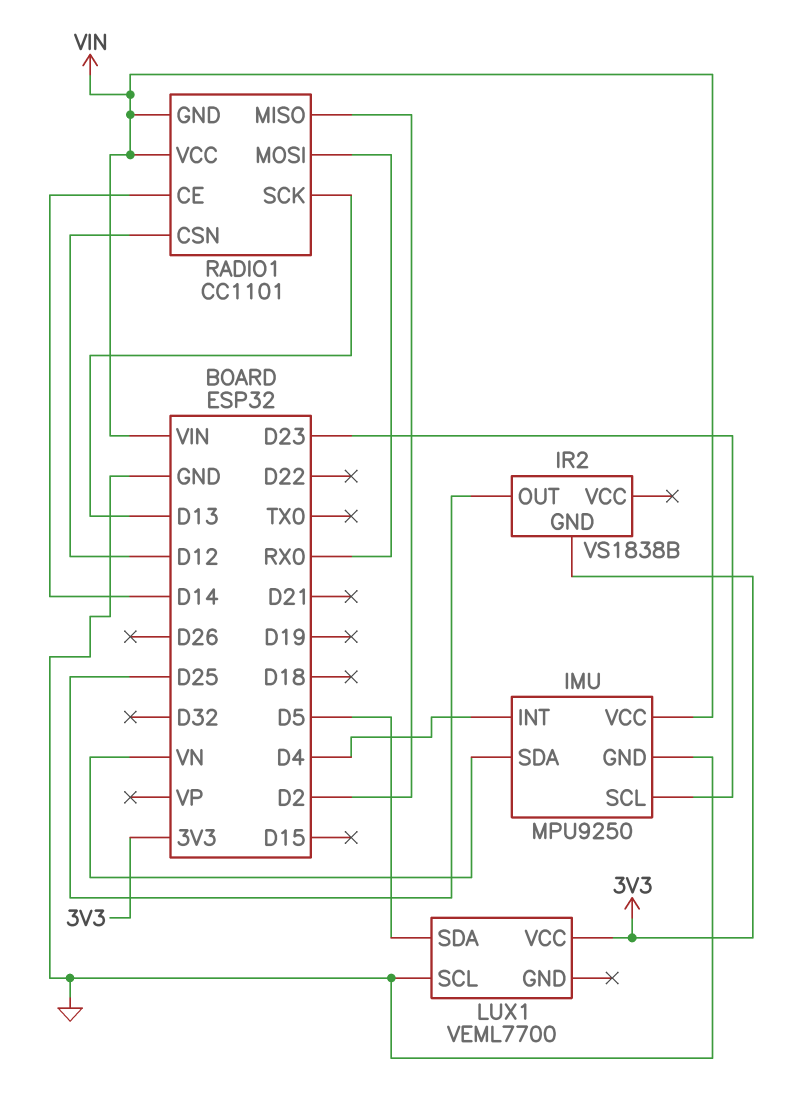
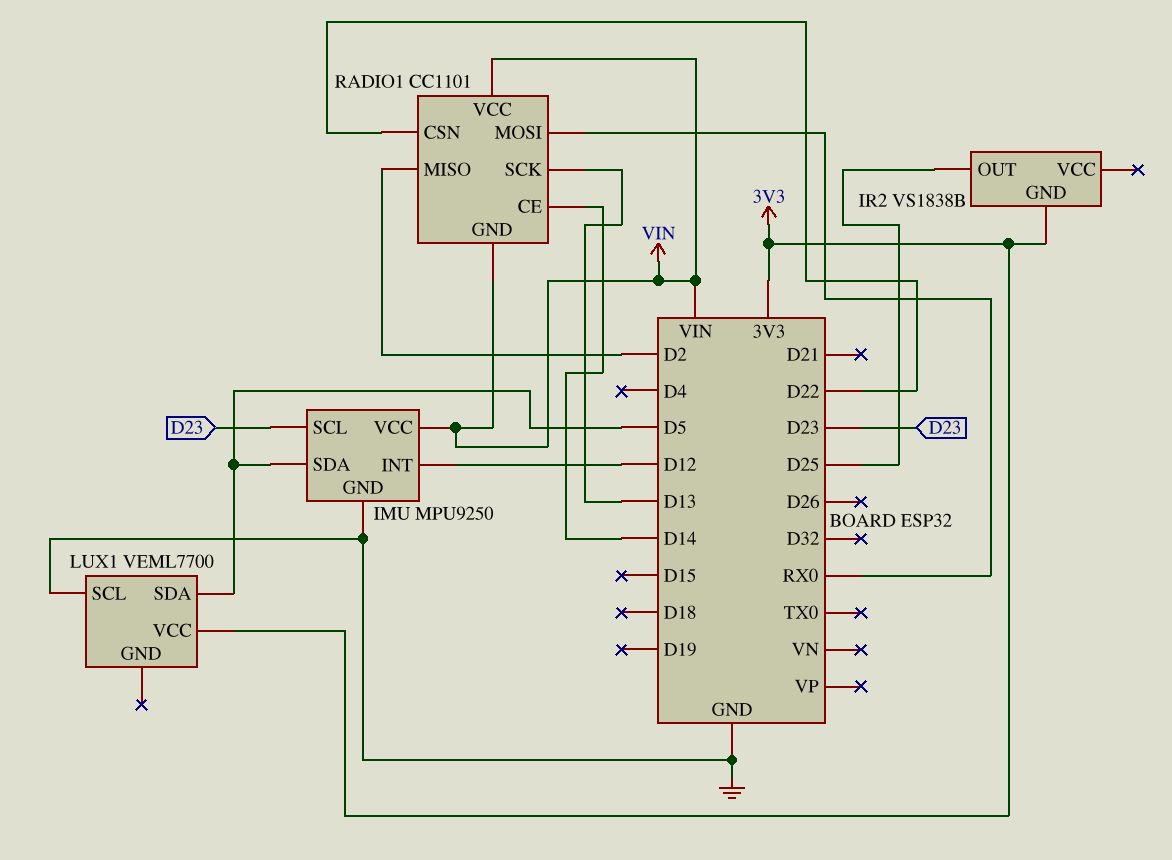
IMU pin INT: D4 -> D12
IMU pin SDA: VN -> D5
RADIO1 pin CSN: D12 -> D22

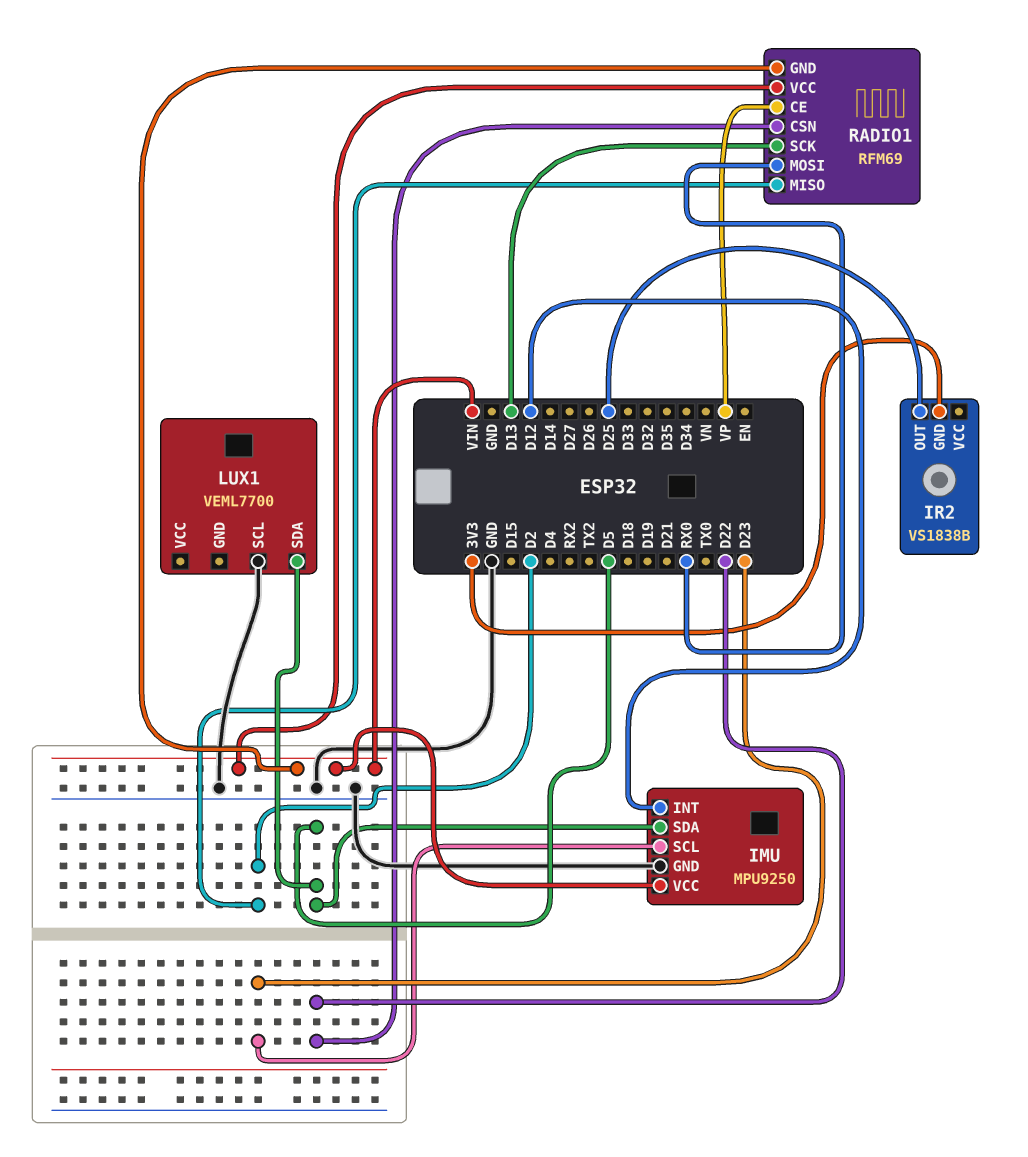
LUX1 pin VCC: 3V3 -> none
RADIO1: CC1101 -> RFM69
RADIO1 pin CE: D14 -> VP

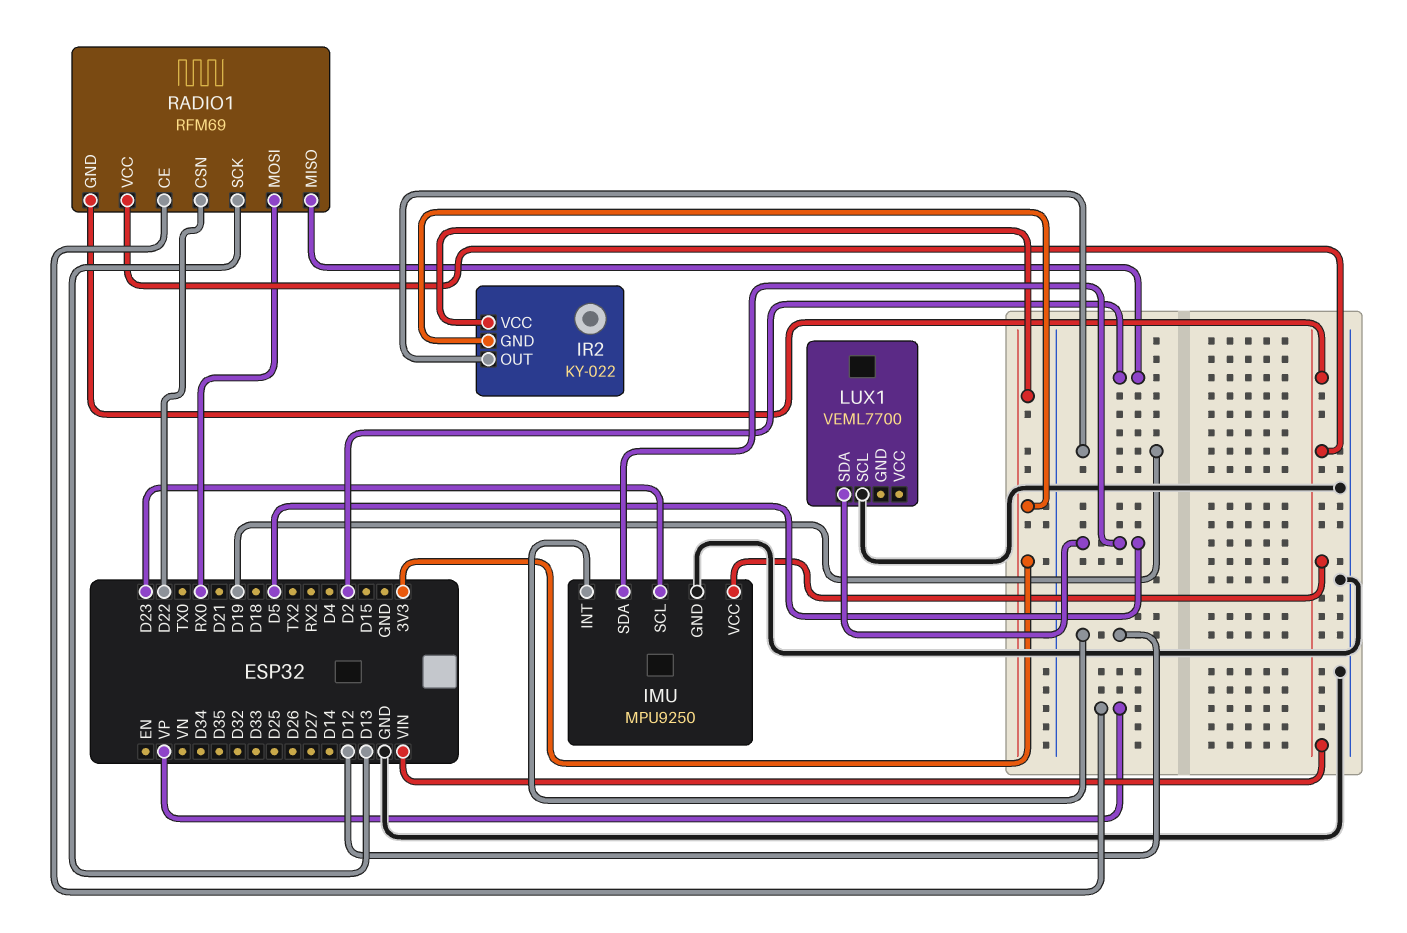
IR2: VS1838B -> KY-022
IR2 pin OUT: D25 -> D19
IR2 pin VCC: none -> 3V3

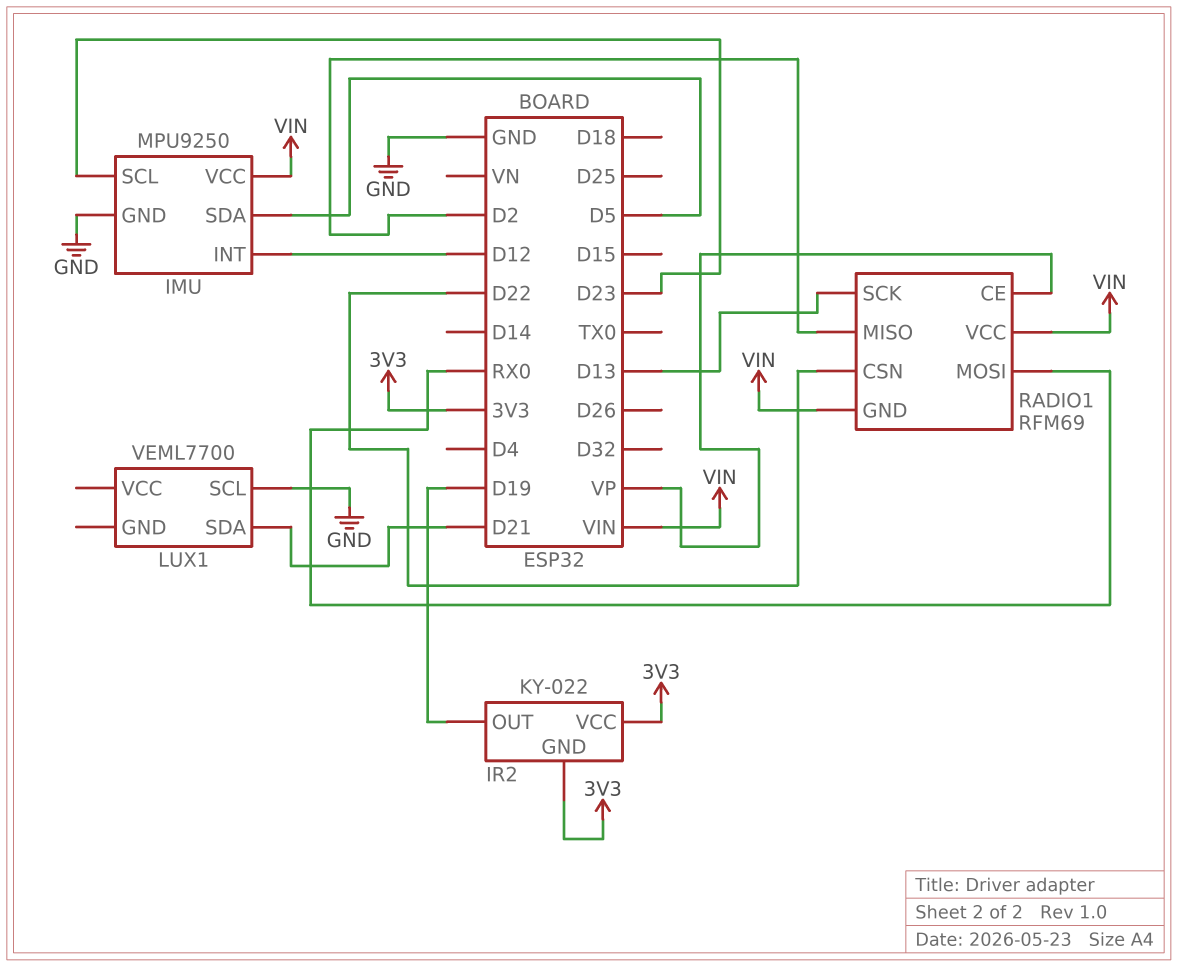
LUX1 pin SDA: D5 -> D21

